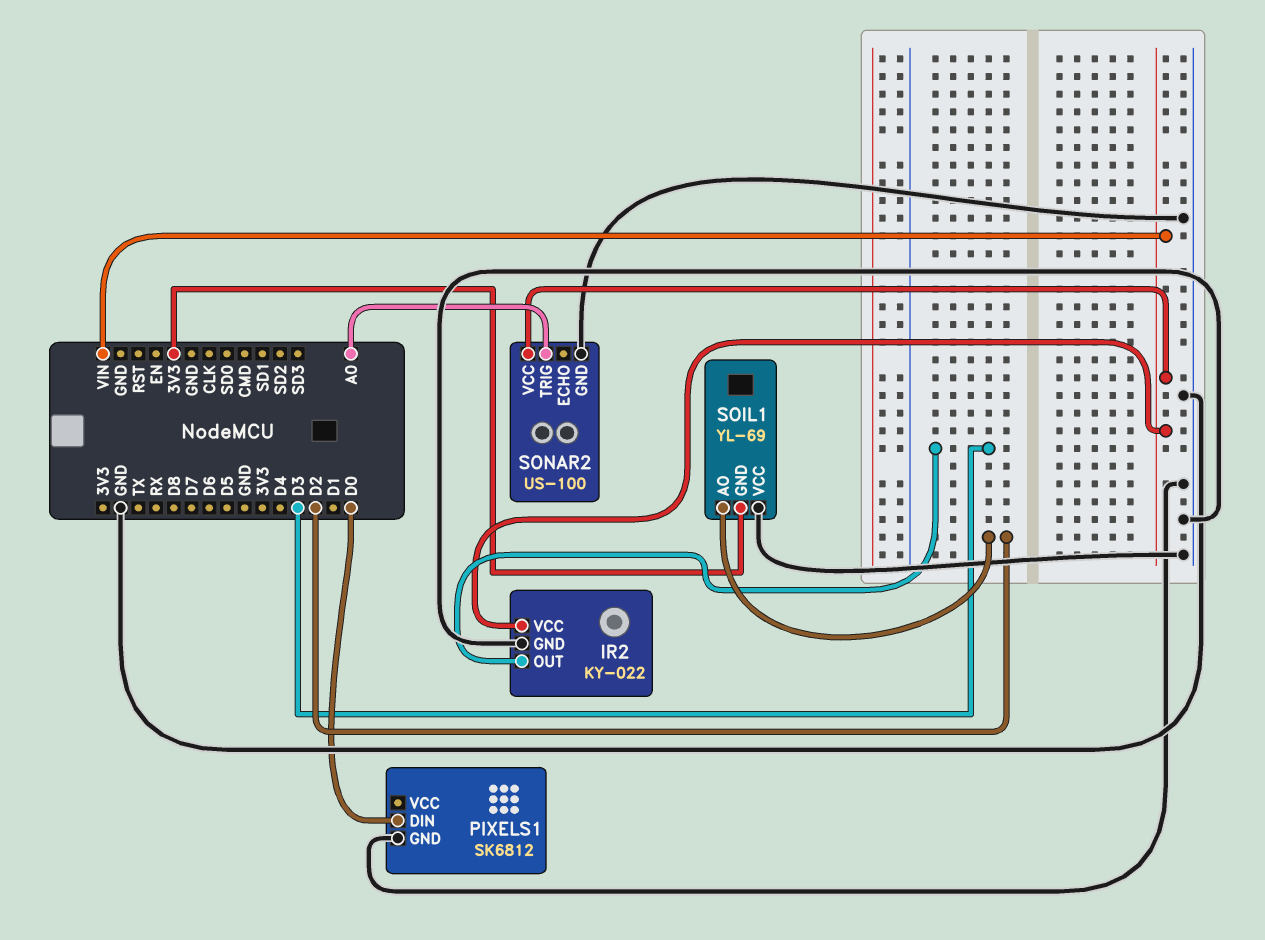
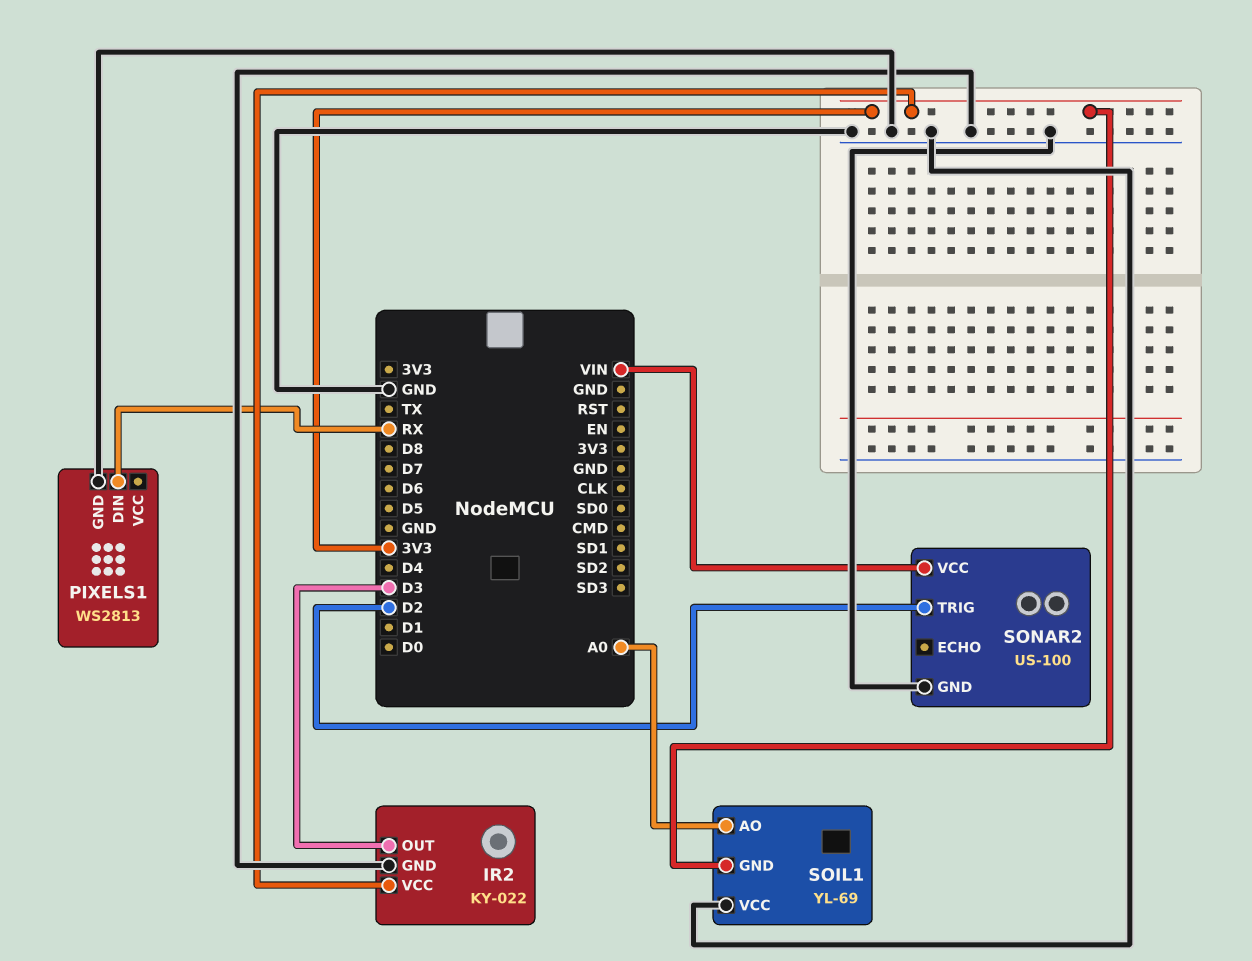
IR2 pin VCC: VIN -> 3V3
PIXELS1: SK6812 -> WS2813
PIXELS1 pin DIN: D0 -> RX
SOIL1 pin AO: D2 -> A0
SONAR2 pin TRIG: A0 -> D2

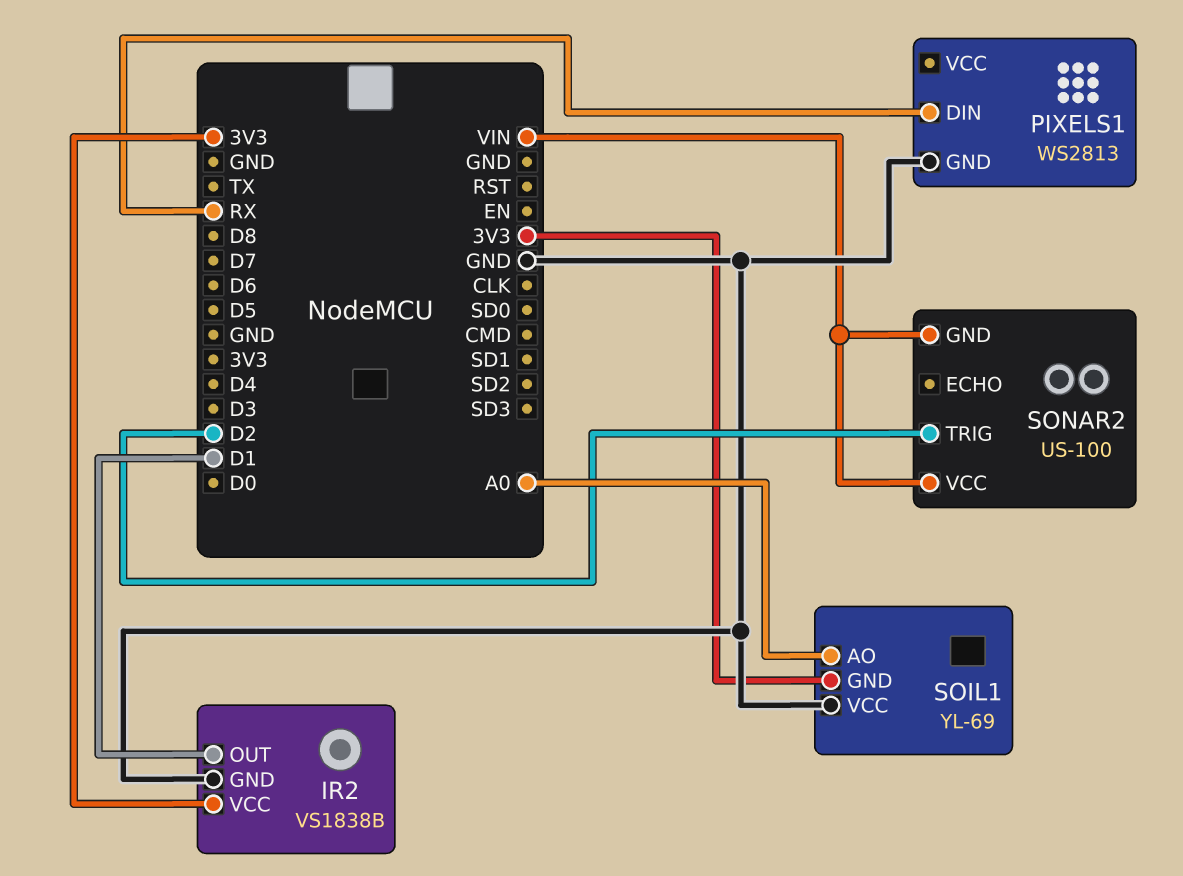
IR2: KY-022 -> VS1838B
IR2 pin OUT: D3 -> D1
SONAR2 pin GND: GND -> VIN

